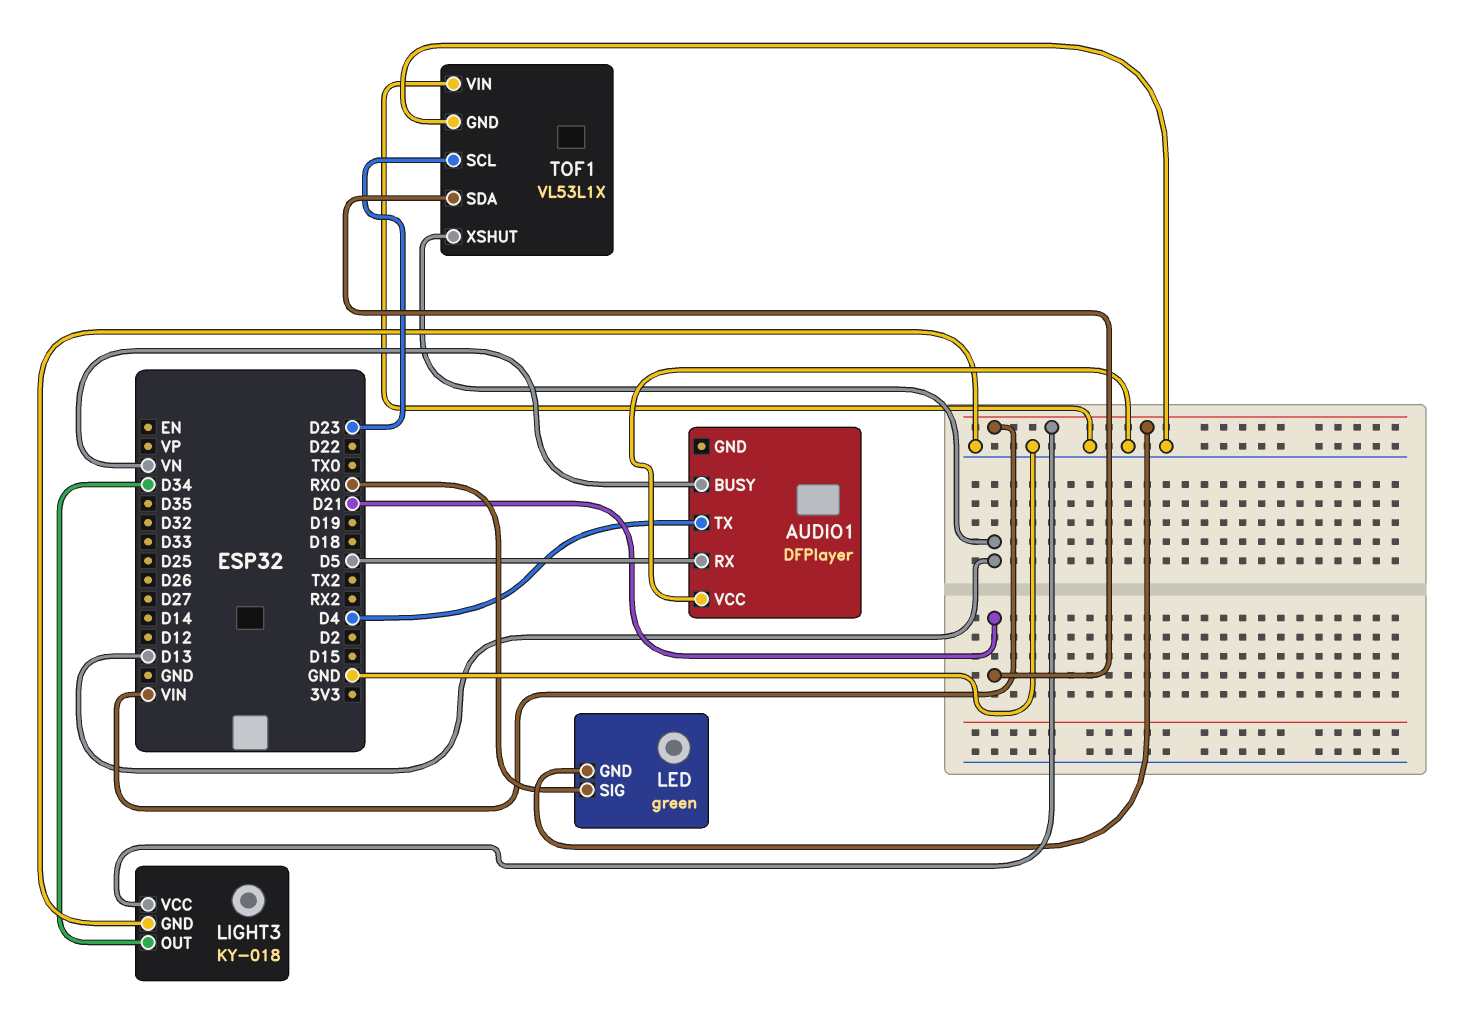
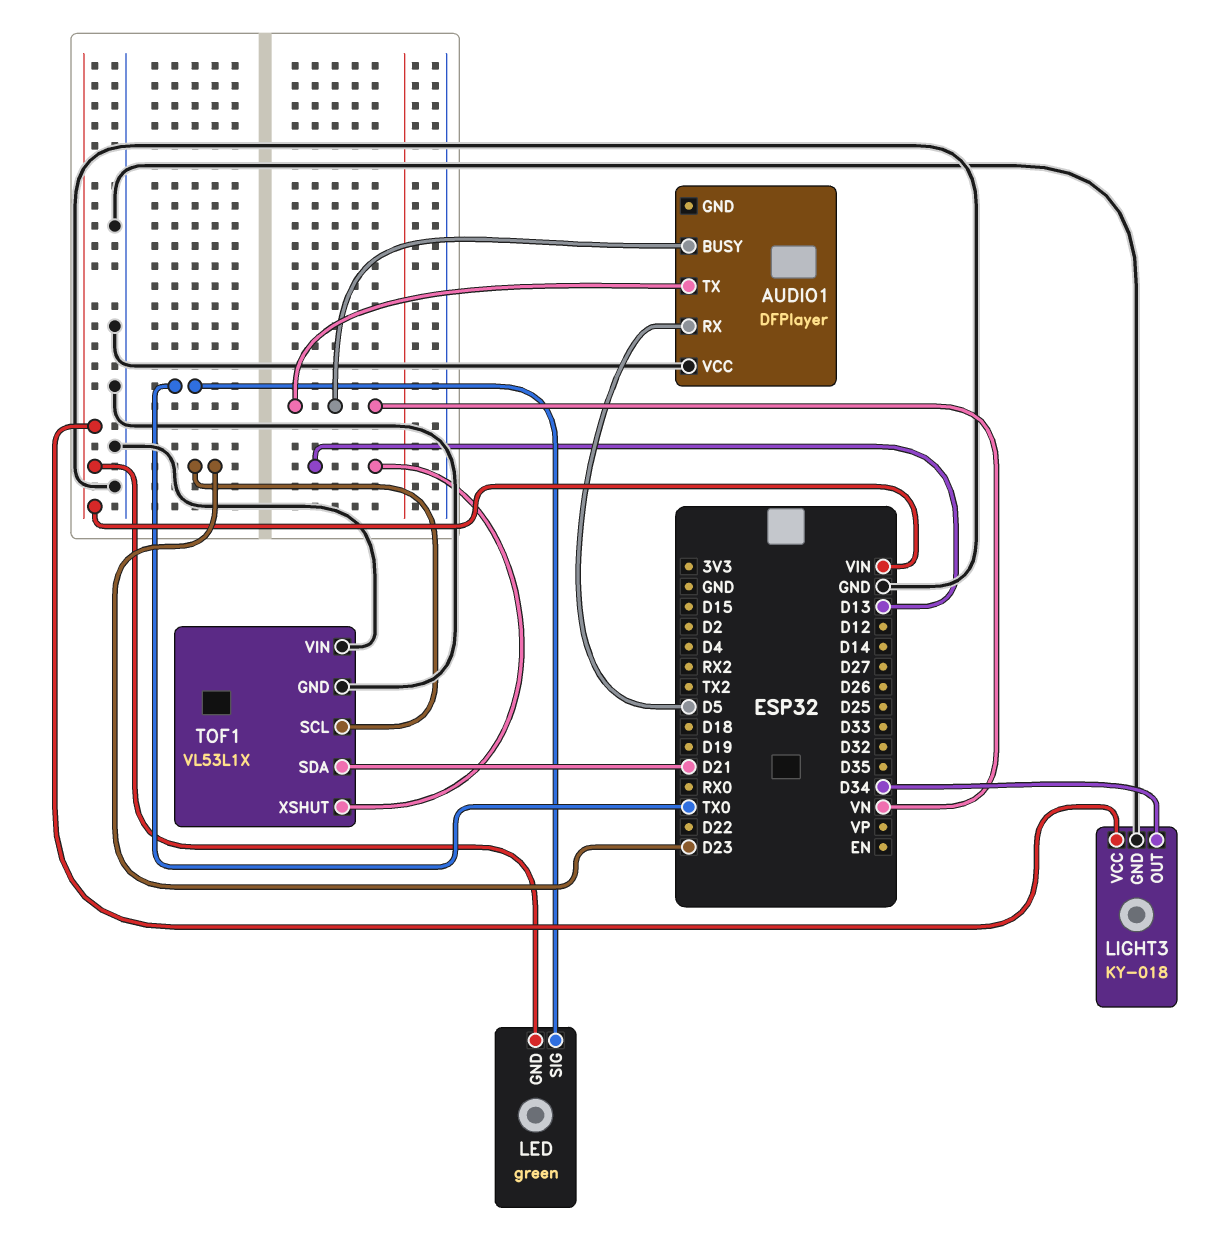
AUDIO1 pin TX: D4 -> VN
LED pin SIG: RX0 -> TX0

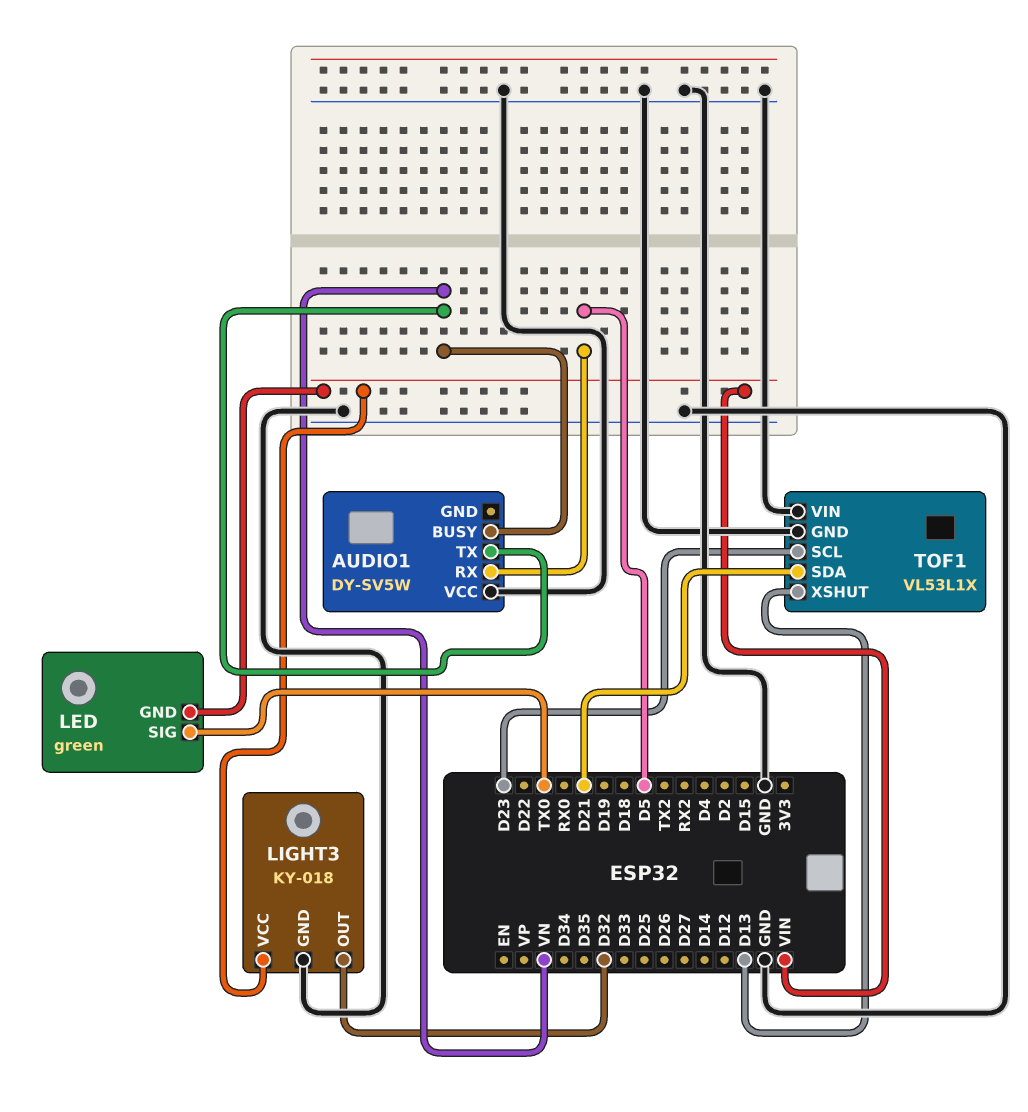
AUDIO1: DFPlayer -> DY-SV5W
LIGHT3 pin OUT: D34 -> D32

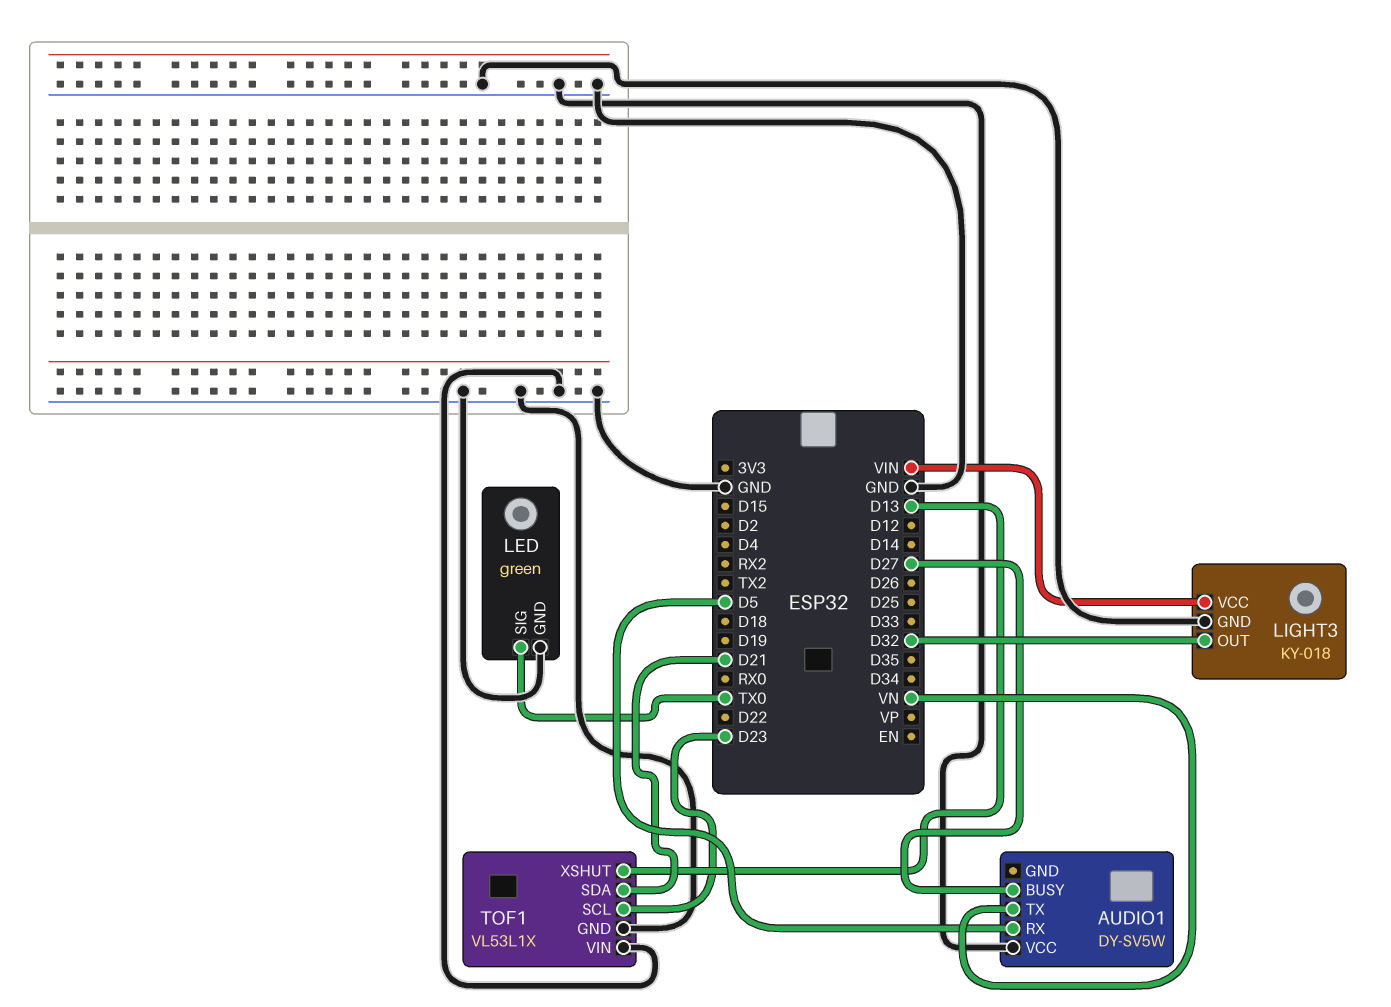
AUDIO1 pin BUSY: VN -> D27
LED pin GND: VIN -> GND

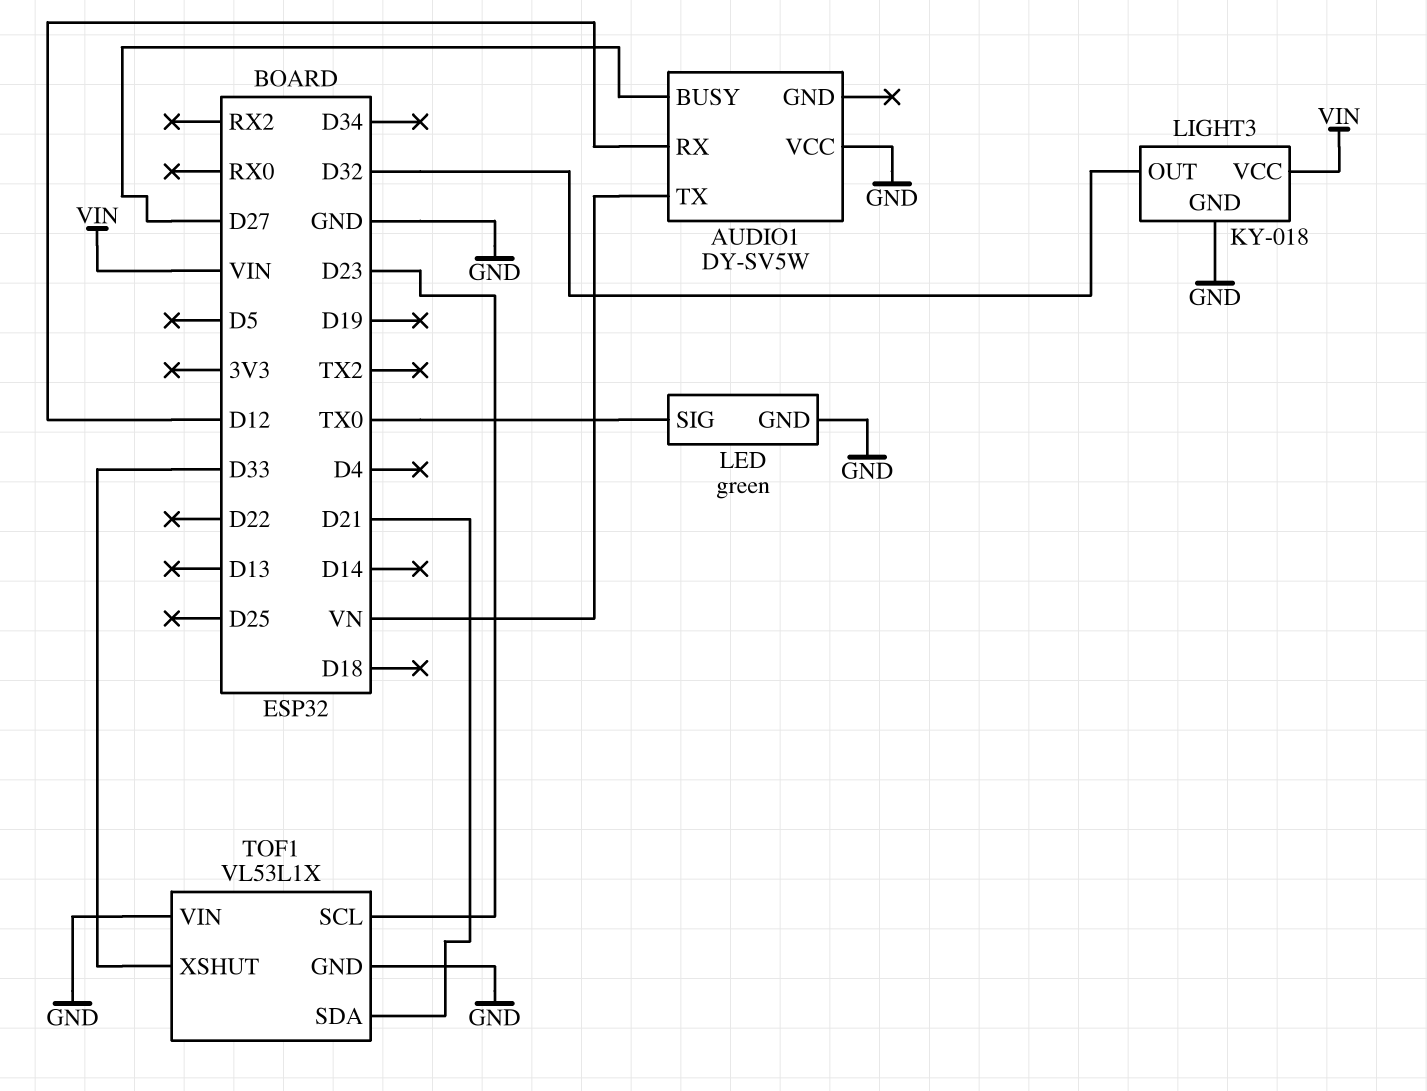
AUDIO1 pin RX: D5 -> D12
TOF1 pin XSHUT: D13 -> D33

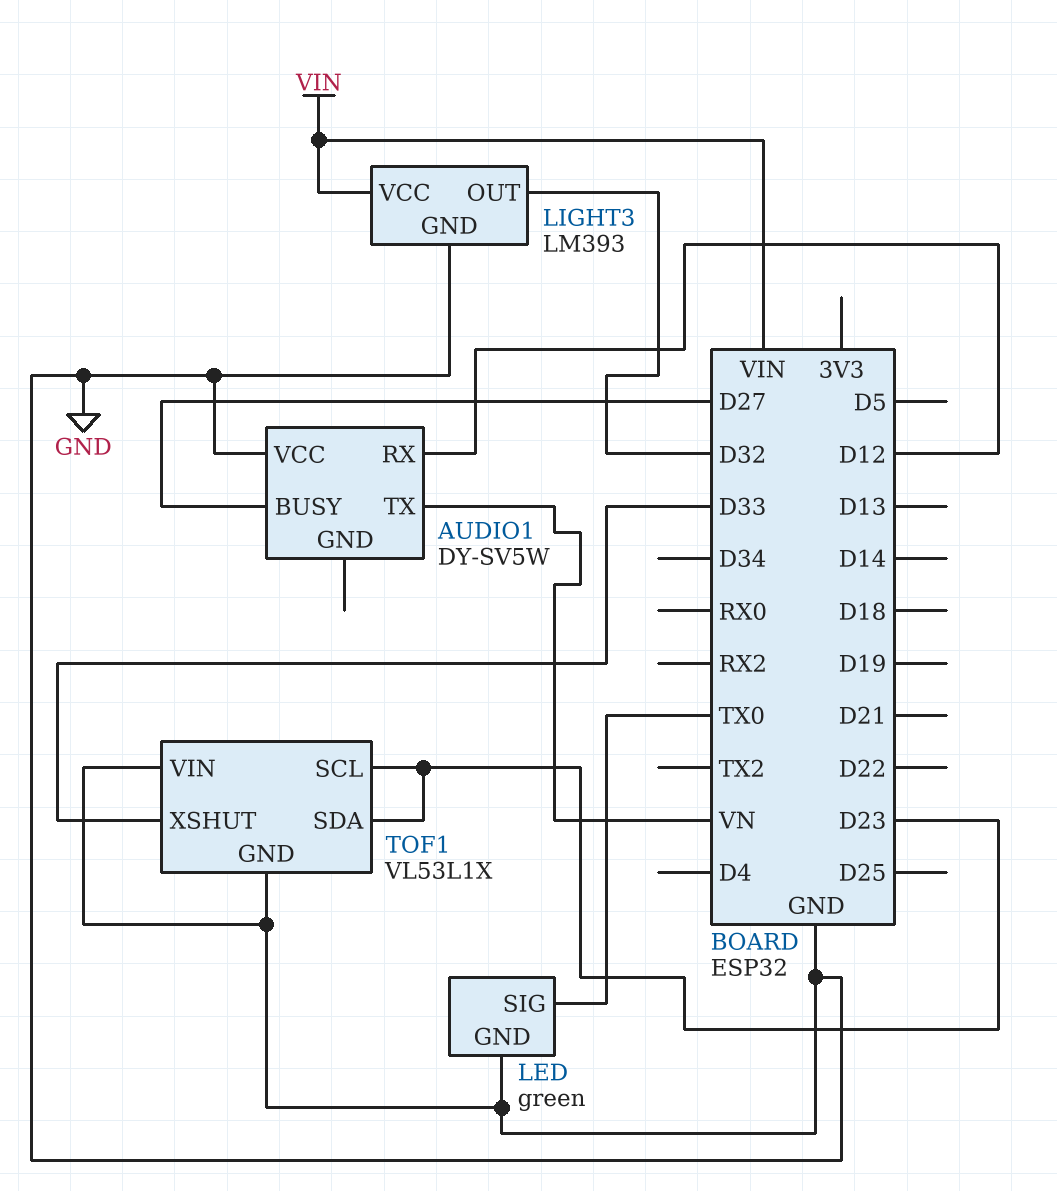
LIGHT3: KY-018 -> LM393
TOF1 pin SDA: D21 -> D23

